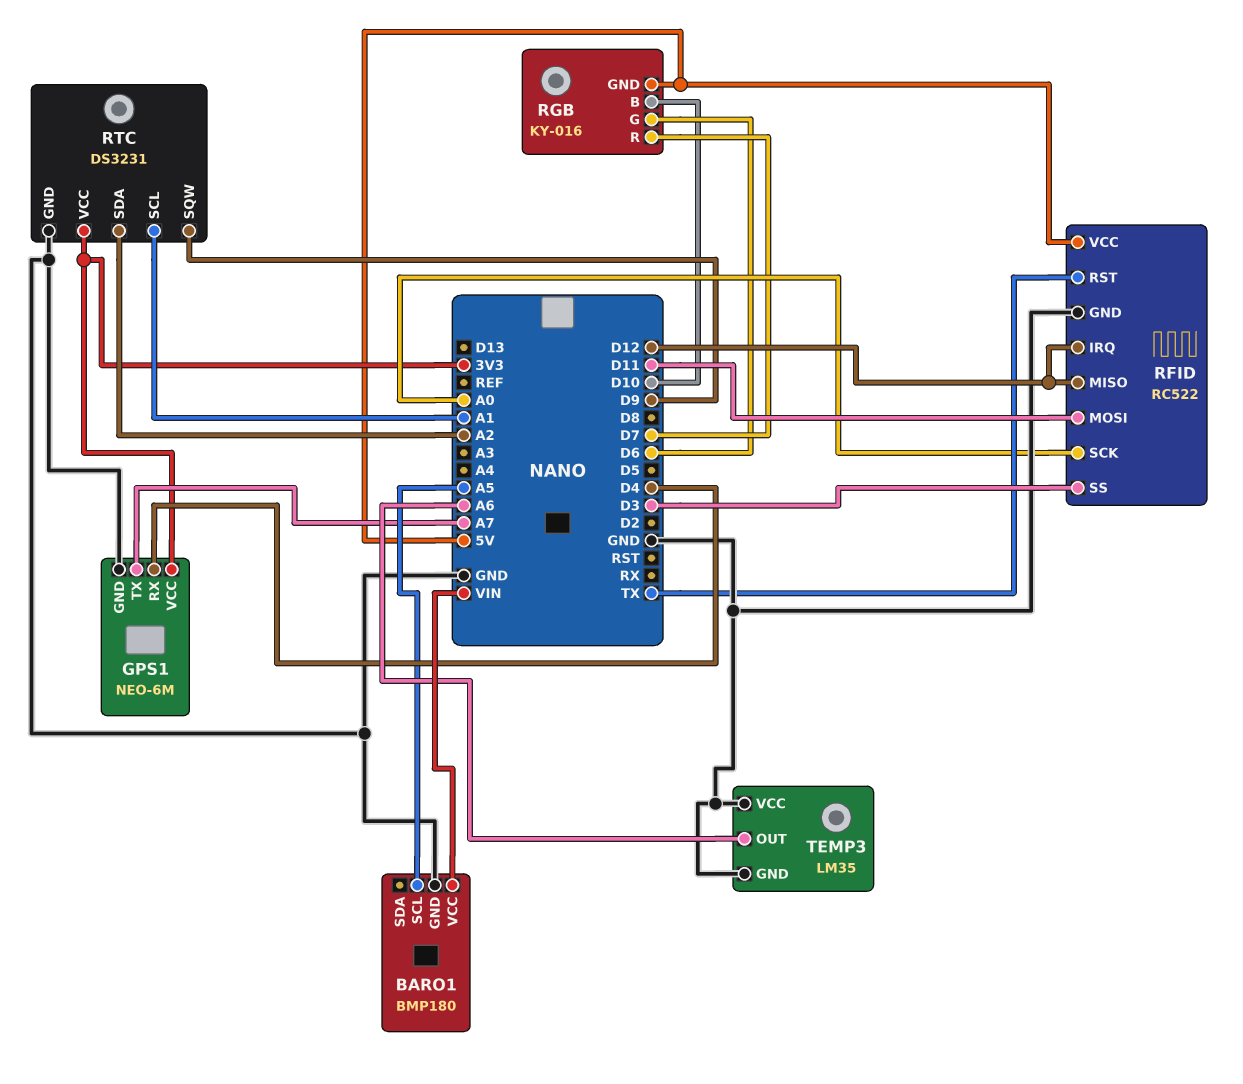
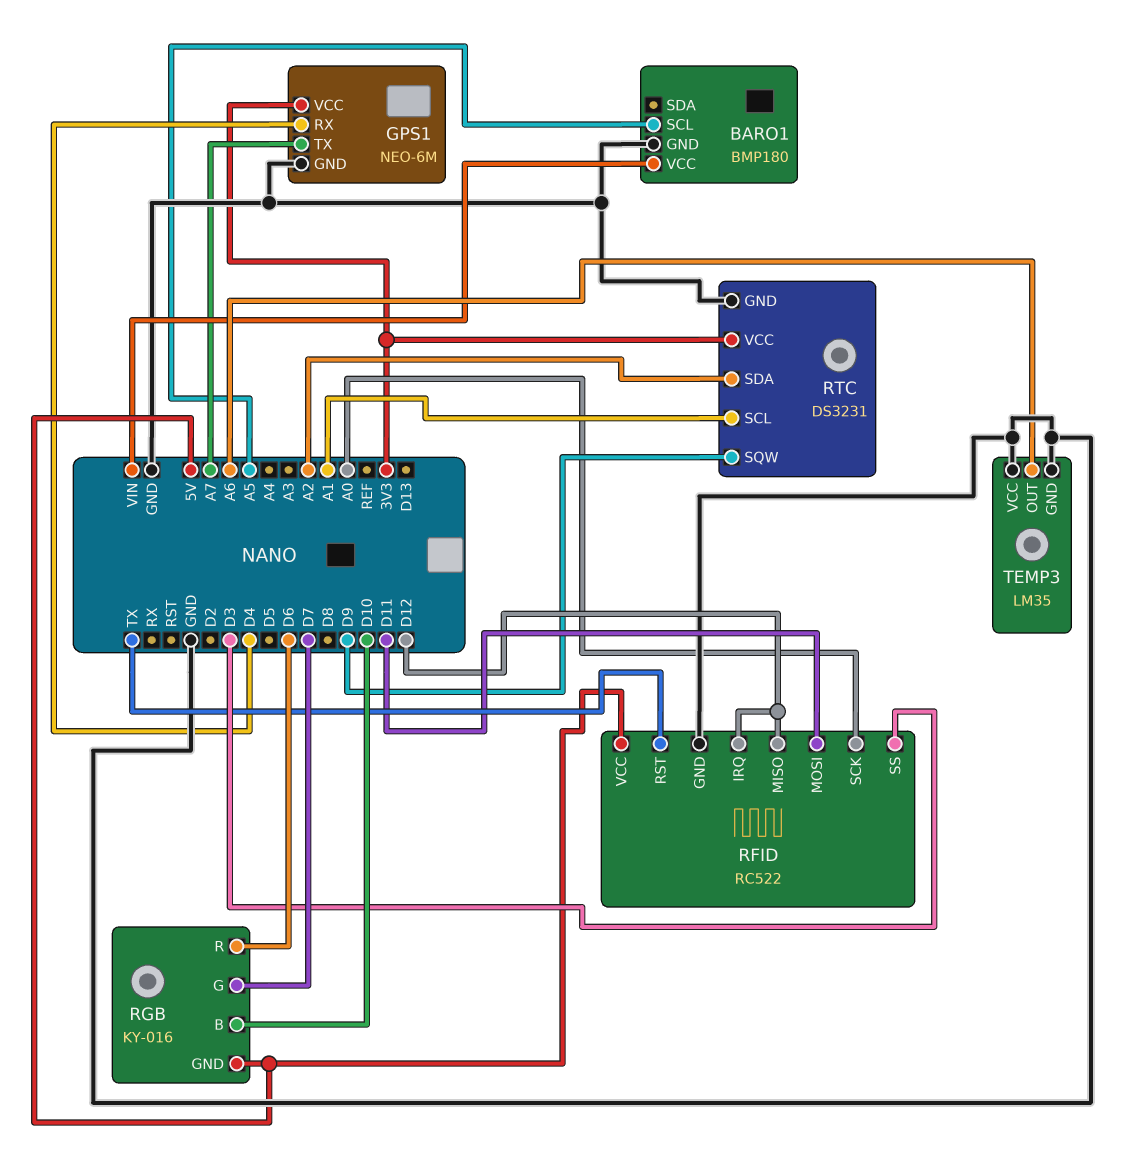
RGB pin G: D6 -> D7
RGB pin R: D7 -> D6

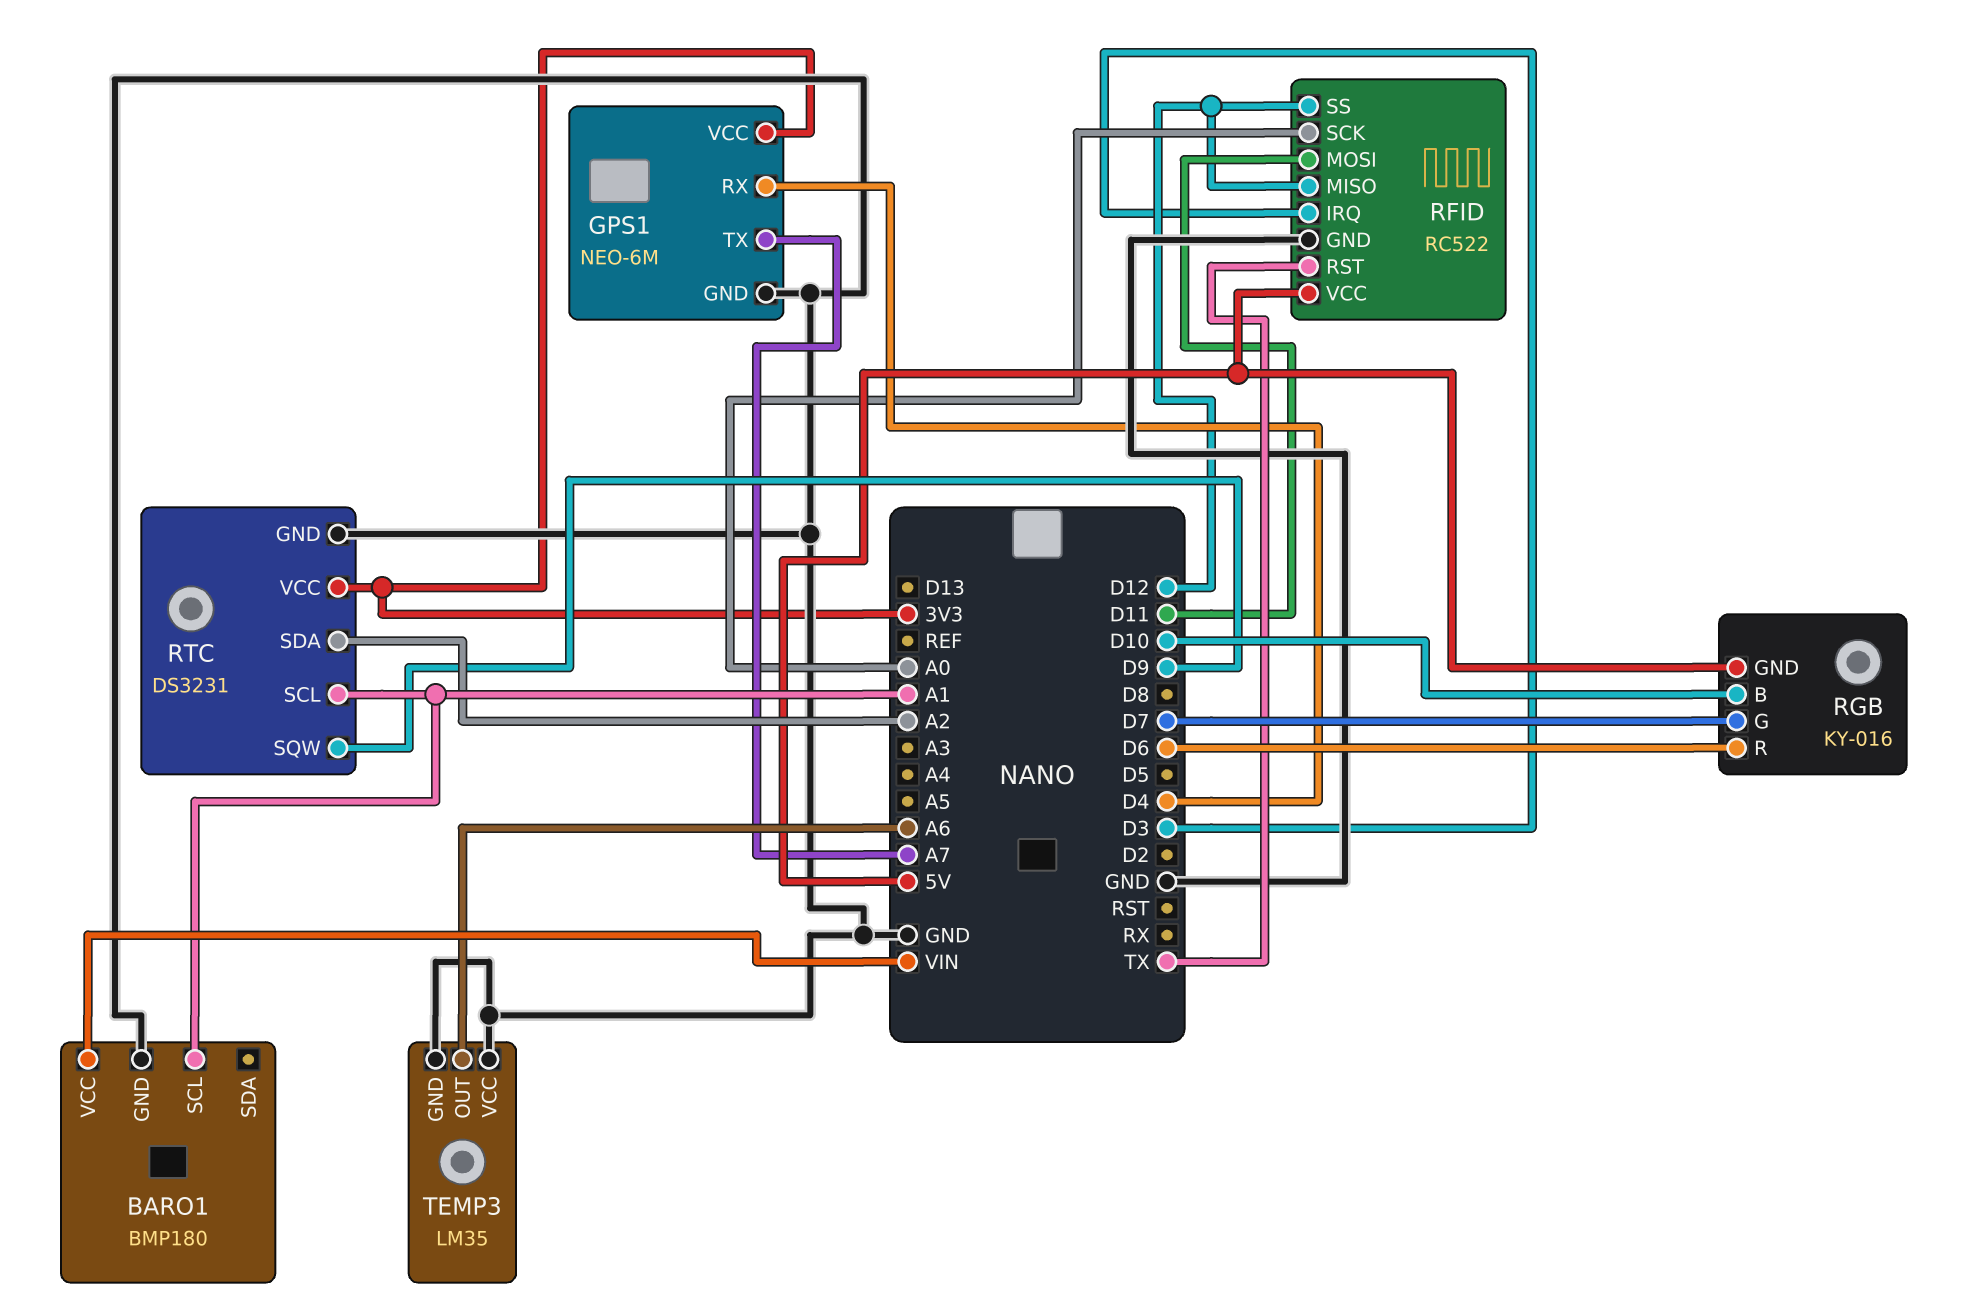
BARO1 pin SCL: A5 -> A1
RFID pin IRQ: D12 -> D3
RFID pin SS: D3 -> D12

